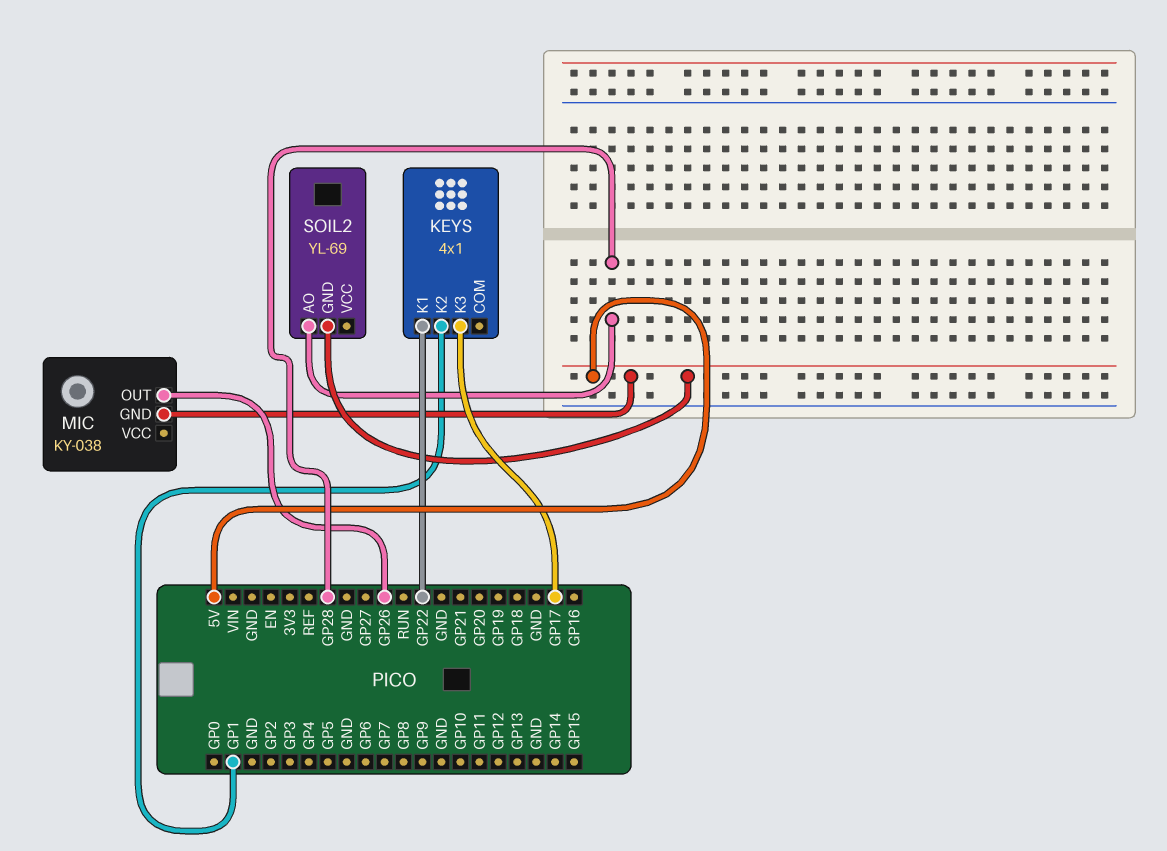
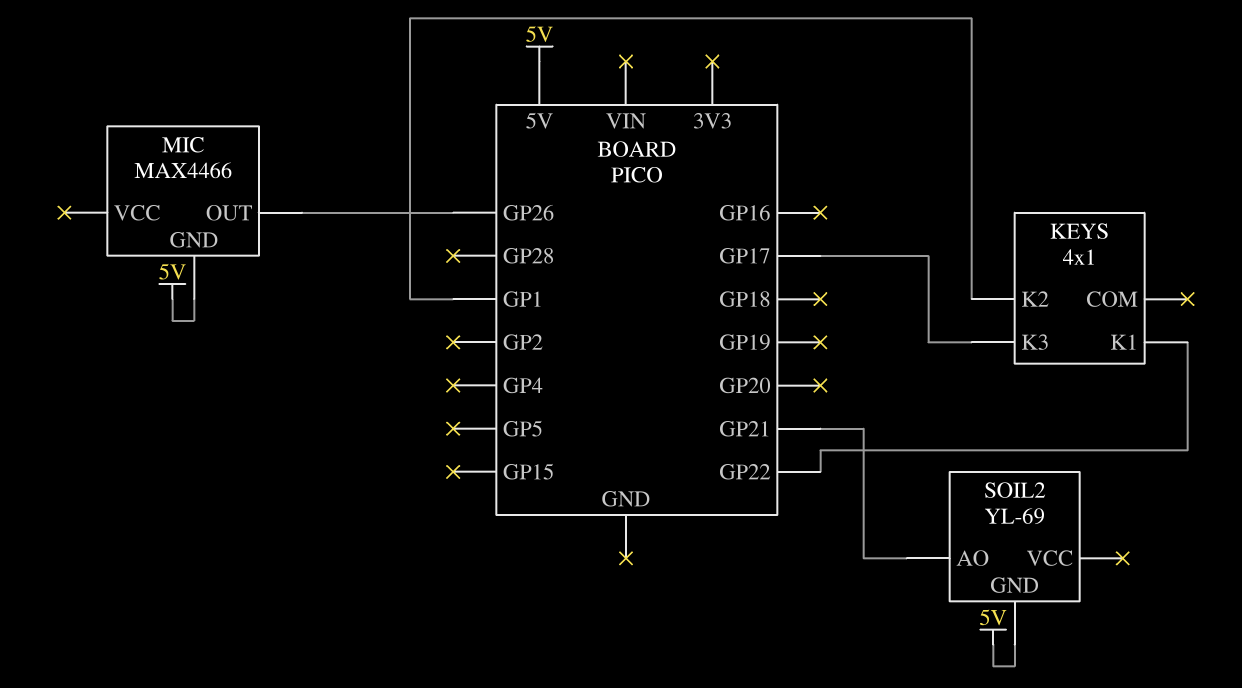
MIC: KY-038 -> MAX4466
SOIL2 pin AO: GP28 -> GP21

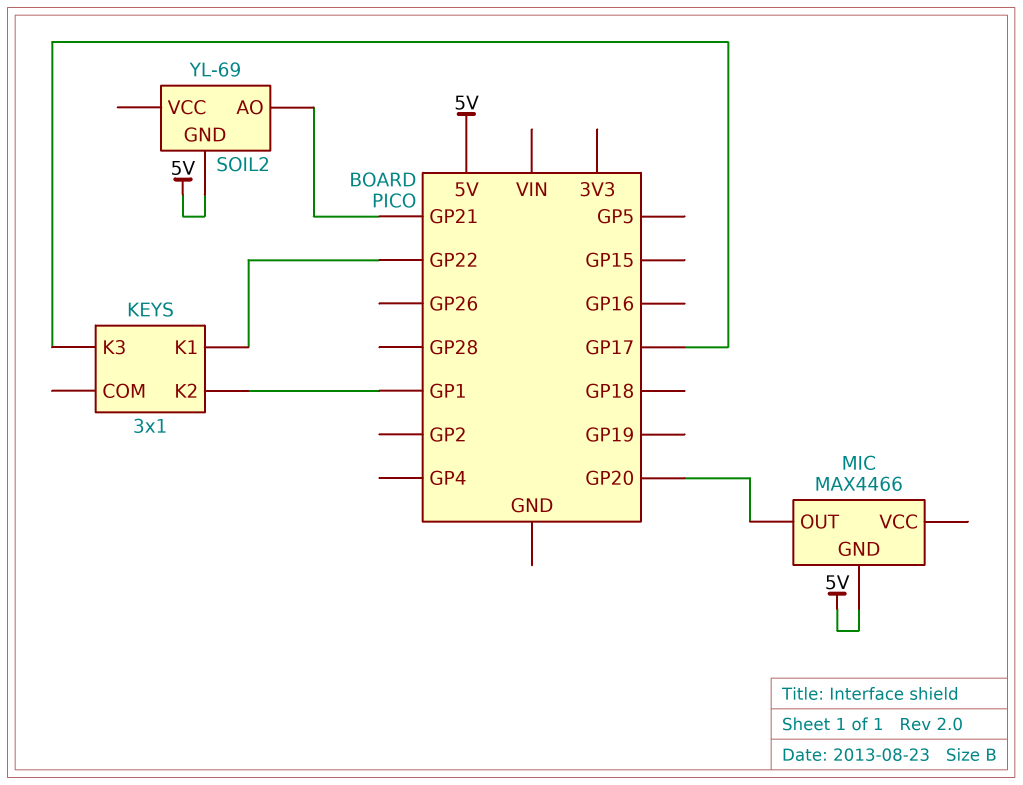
KEYS: 4x1 -> 3x1
MIC pin OUT: GP26 -> GP20

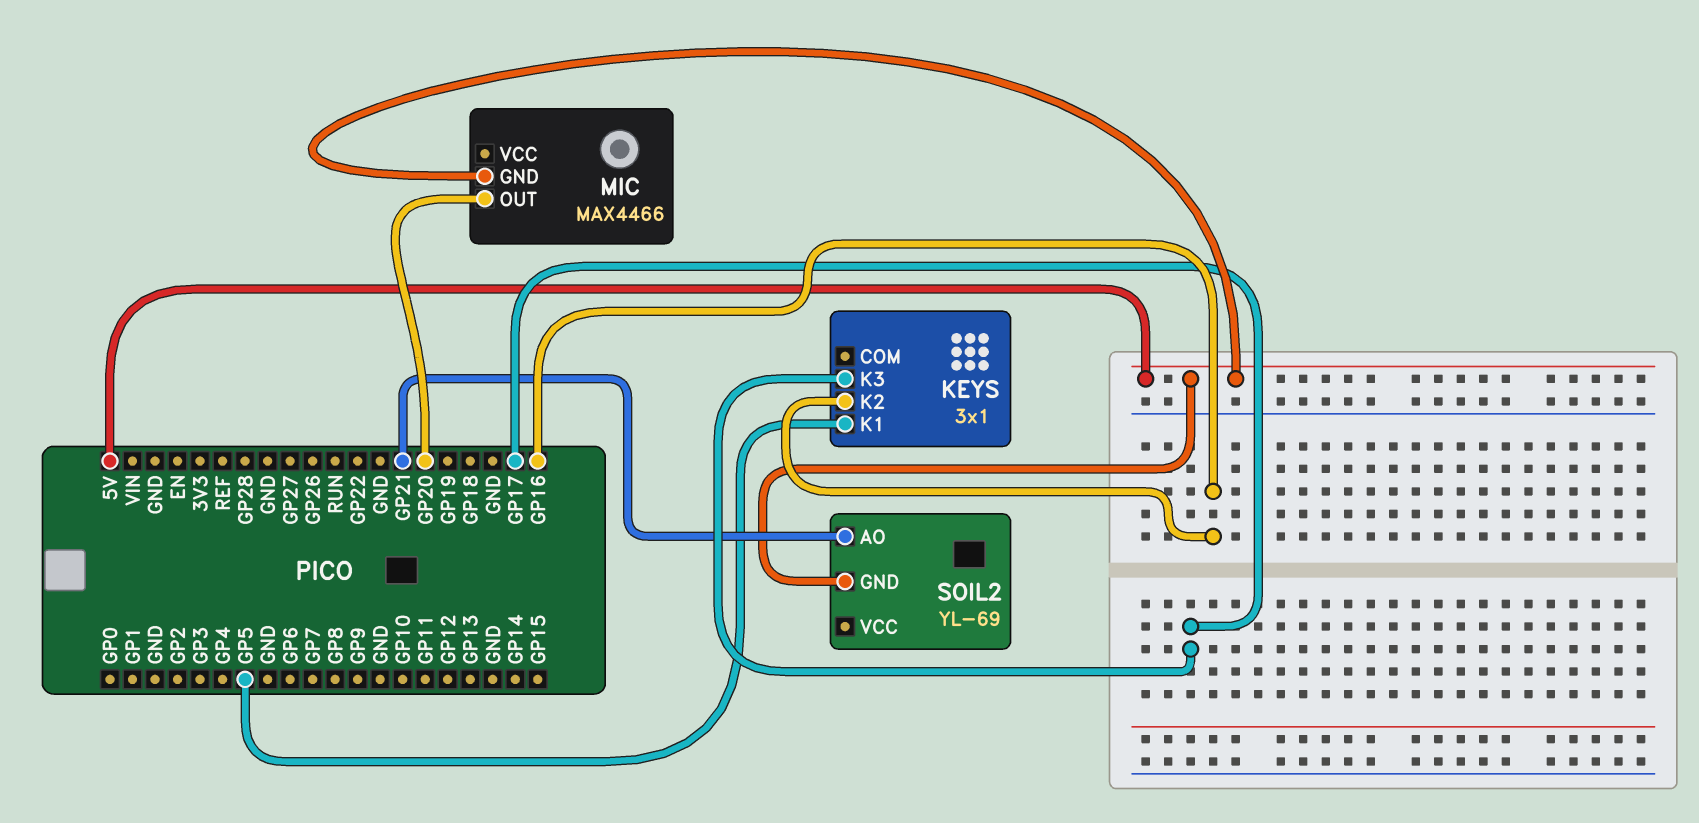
KEYS pin K1: GP22 -> GP5
KEYS pin K2: GP1 -> GP16

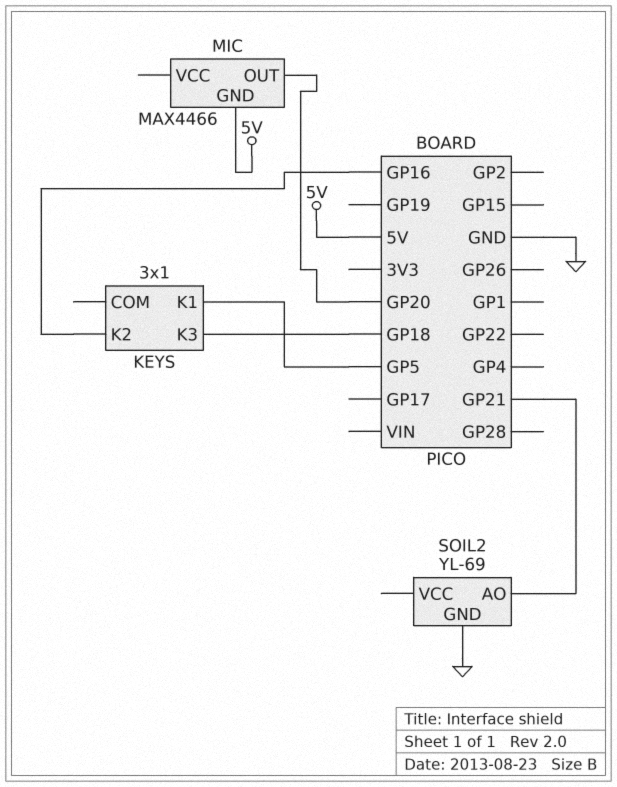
KEYS pin K3: GP17 -> GP18
SOIL2 pin GND: 5V -> GND

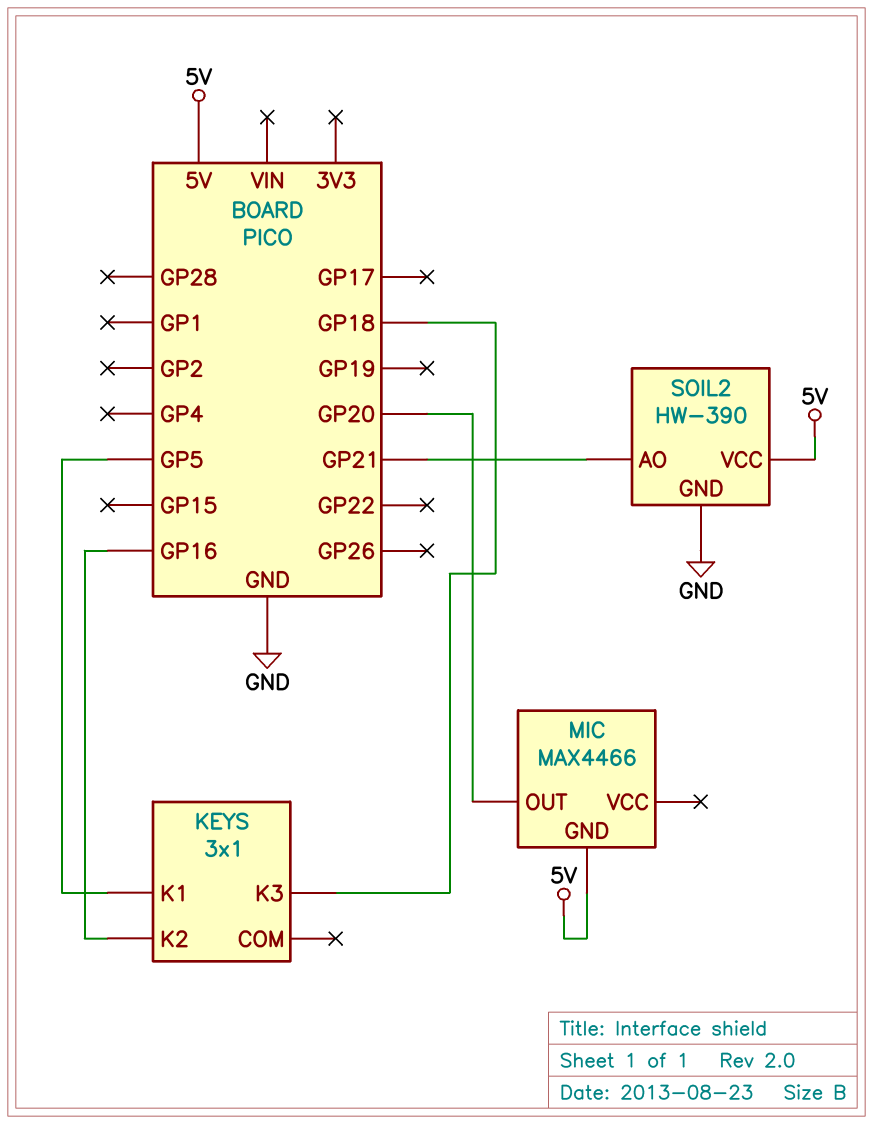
SOIL2: YL-69 -> HW-390
SOIL2 pin VCC: none -> 5V

